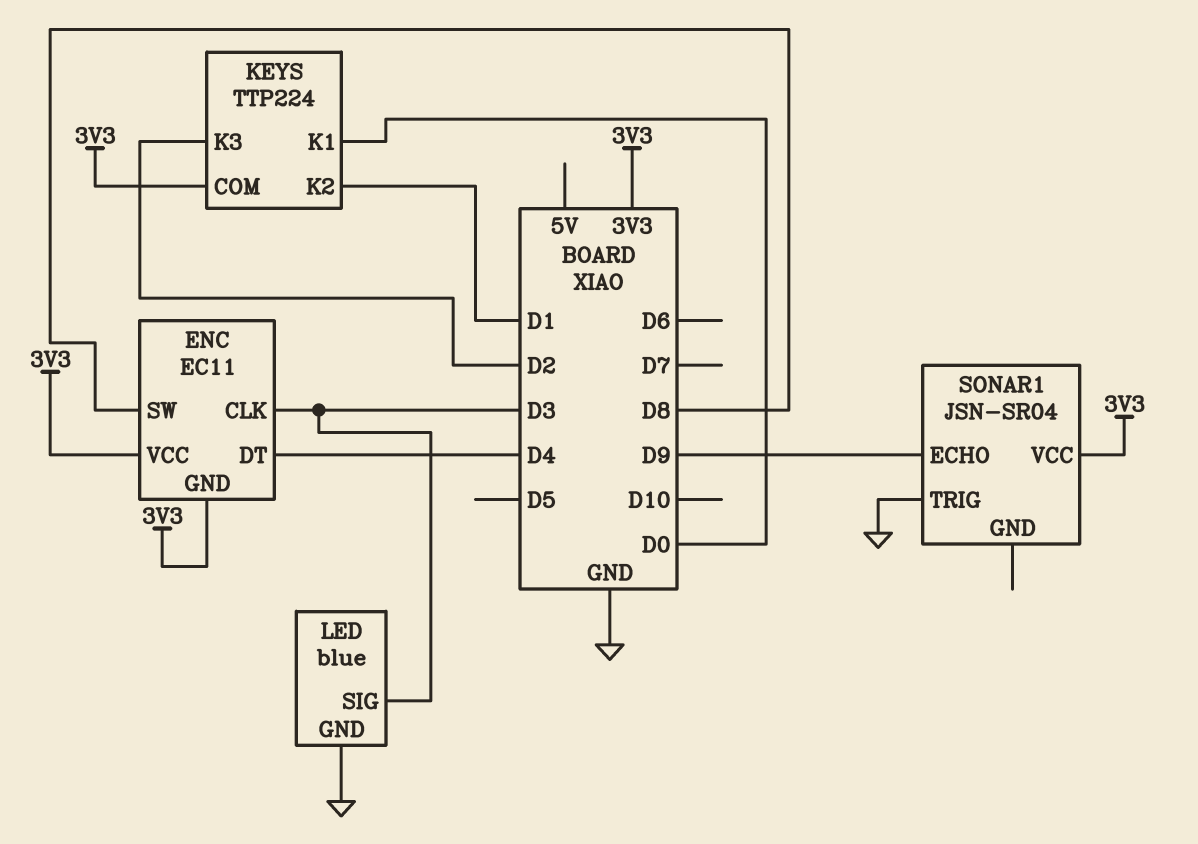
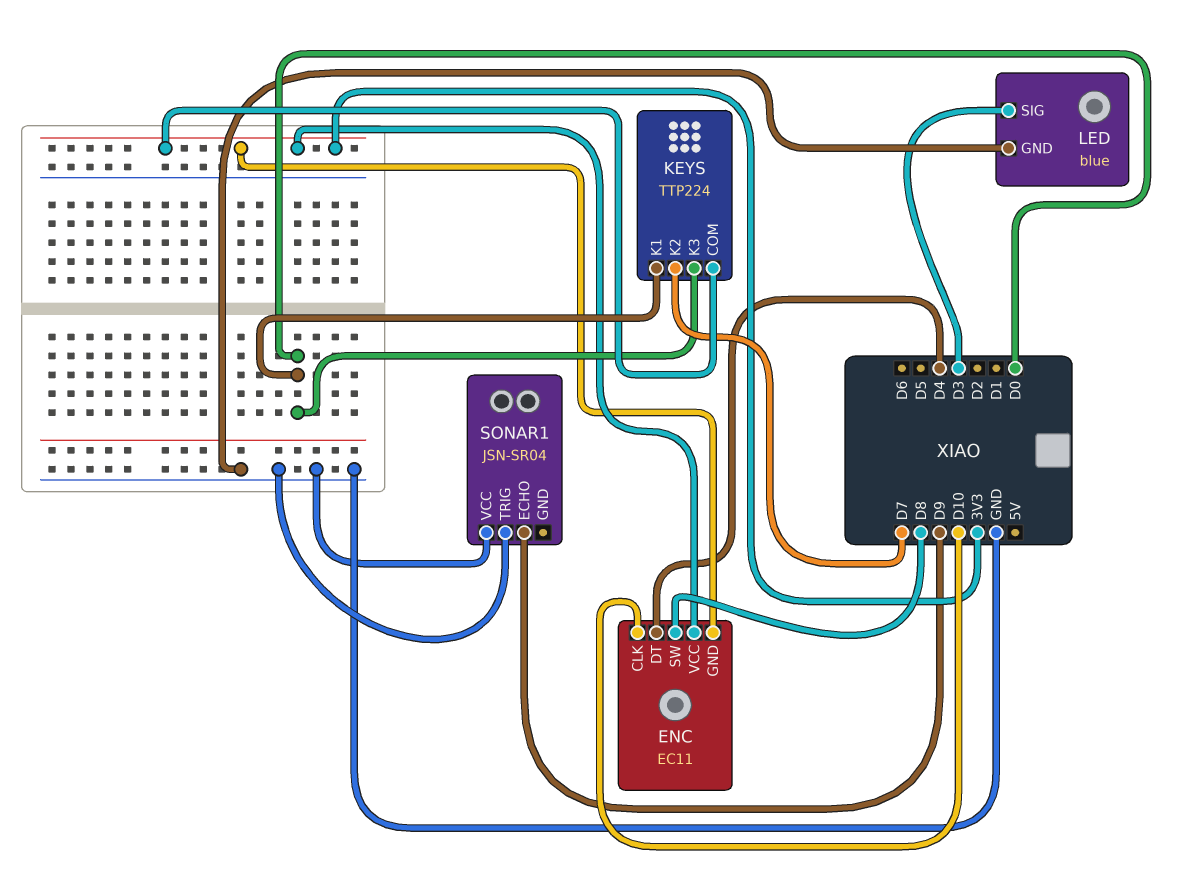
ENC pin CLK: D3 -> D10
KEYS pin K2: D1 -> D7
KEYS pin K3: D2 -> D0
SONAR1 pin VCC: 3V3 -> GND

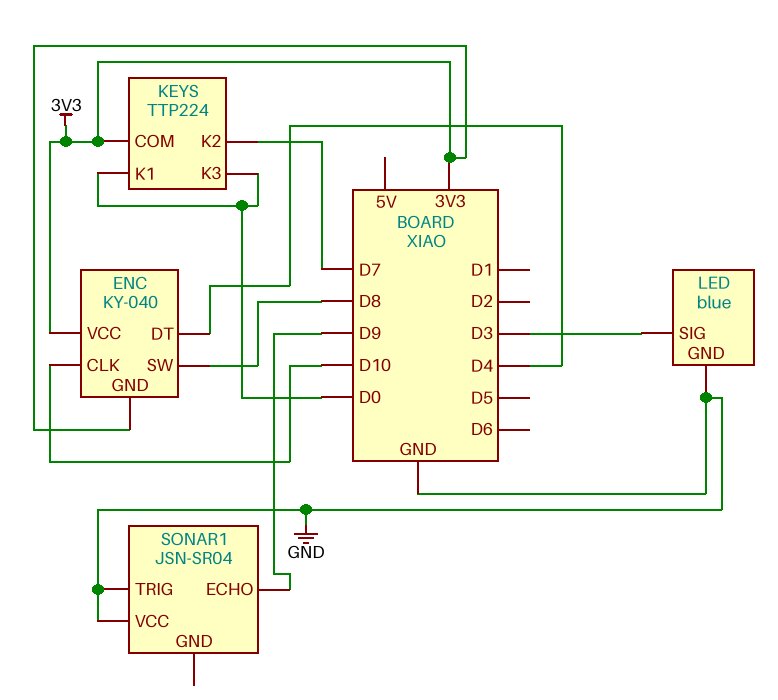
ENC: EC11 -> KY-040

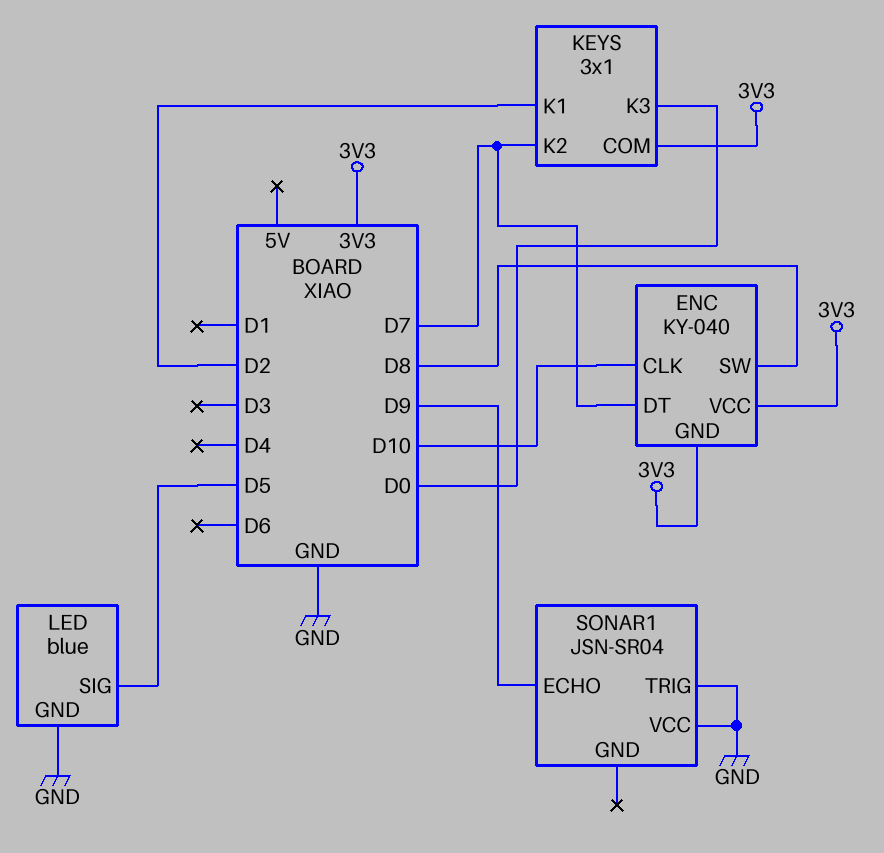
ENC pin DT: D4 -> D7
KEYS: TTP224 -> 3x1
KEYS pin K1: D0 -> D2
LED pin SIG: D3 -> D5

